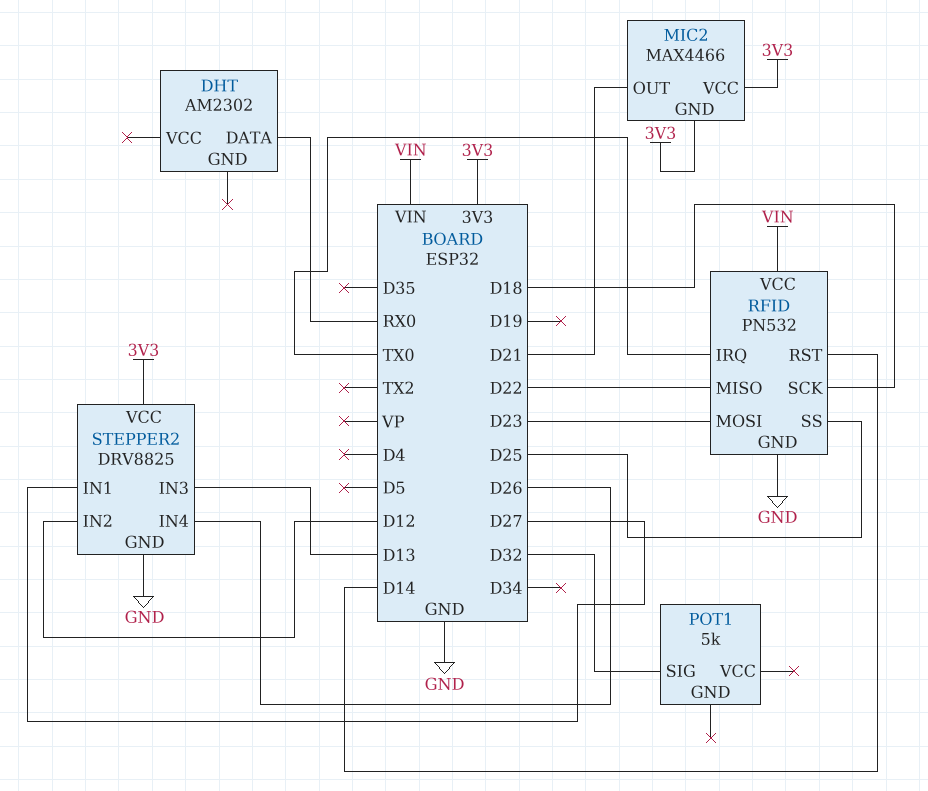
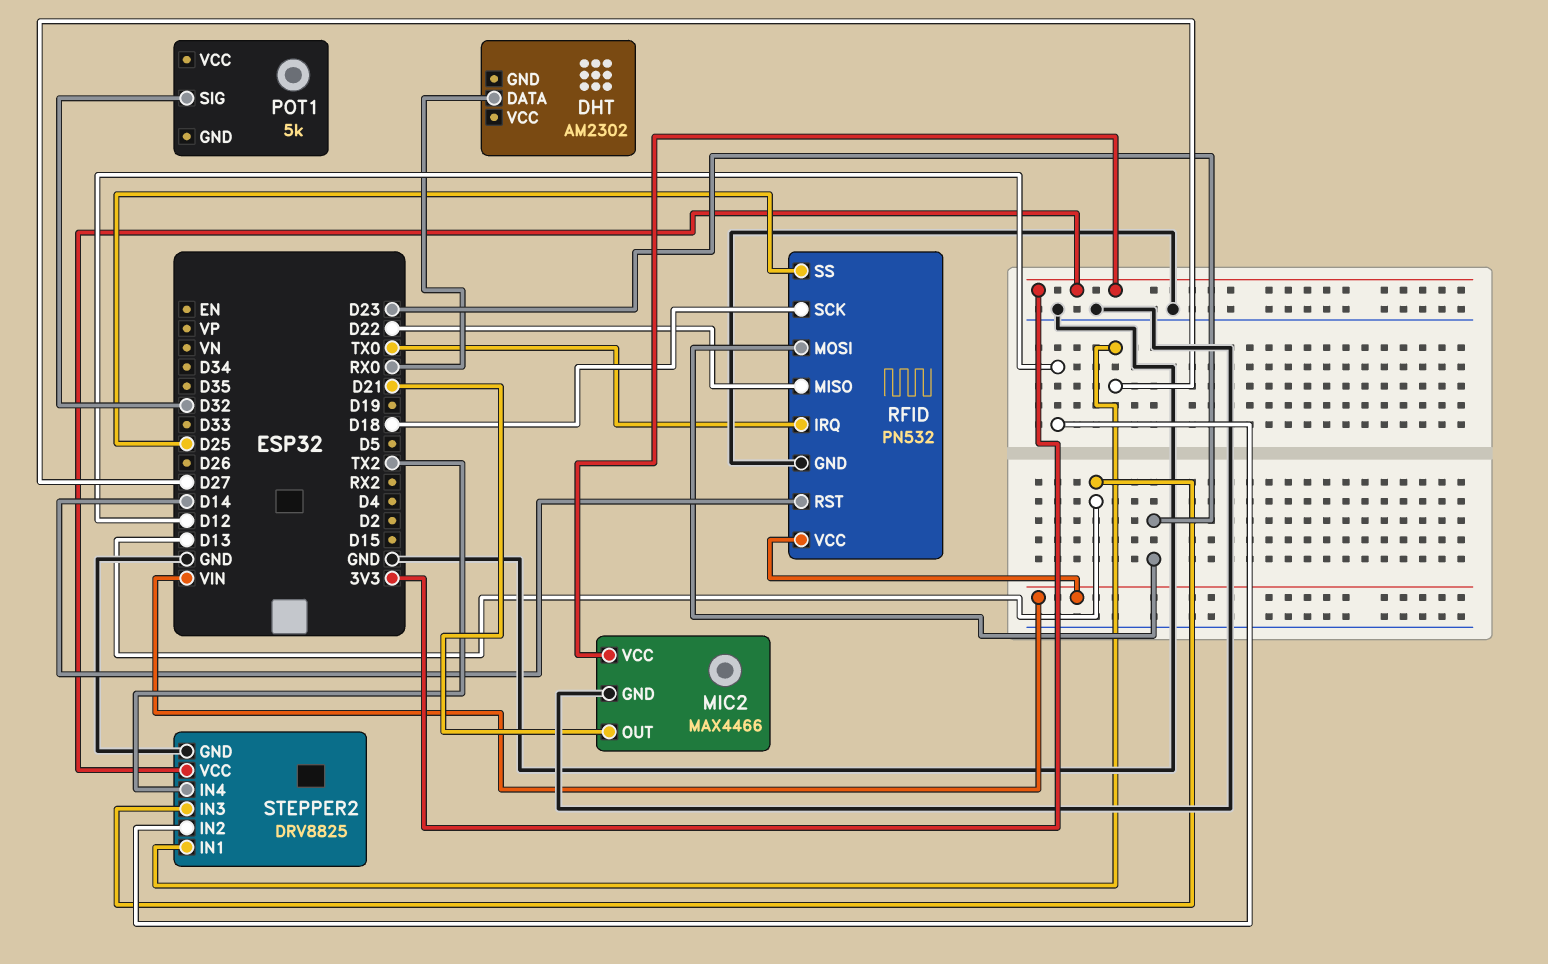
MIC2 pin GND: 3V3 -> GND
STEPPER2 pin IN4: D26 -> TX2

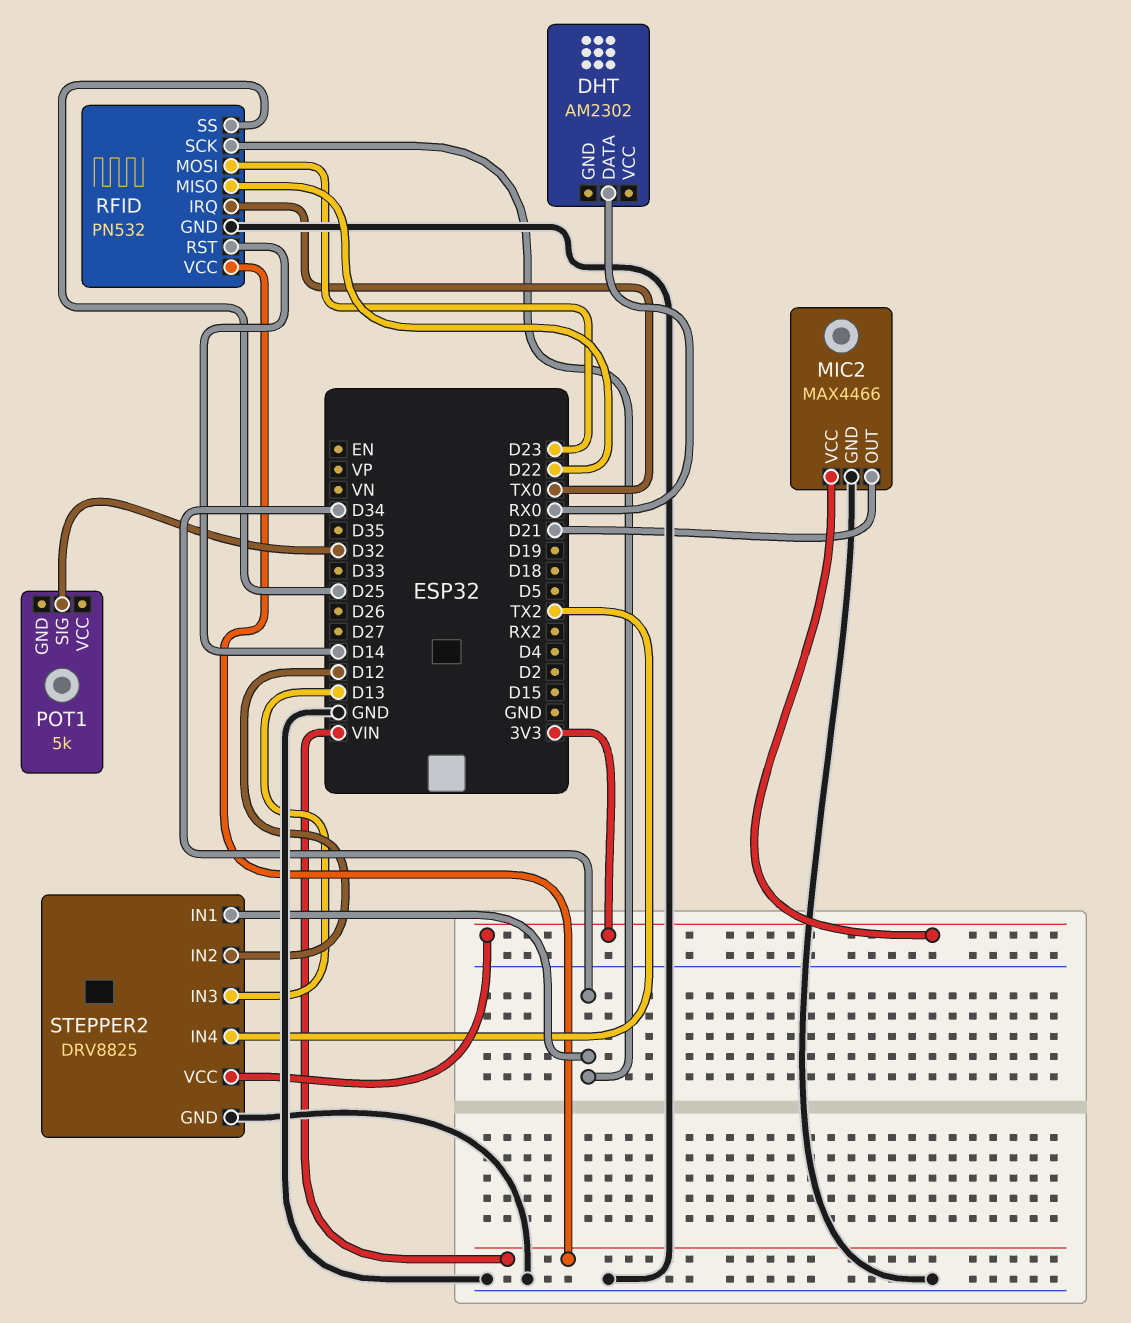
RFID pin SCK: D18 -> D34
STEPPER2 pin IN1: D27 -> D34

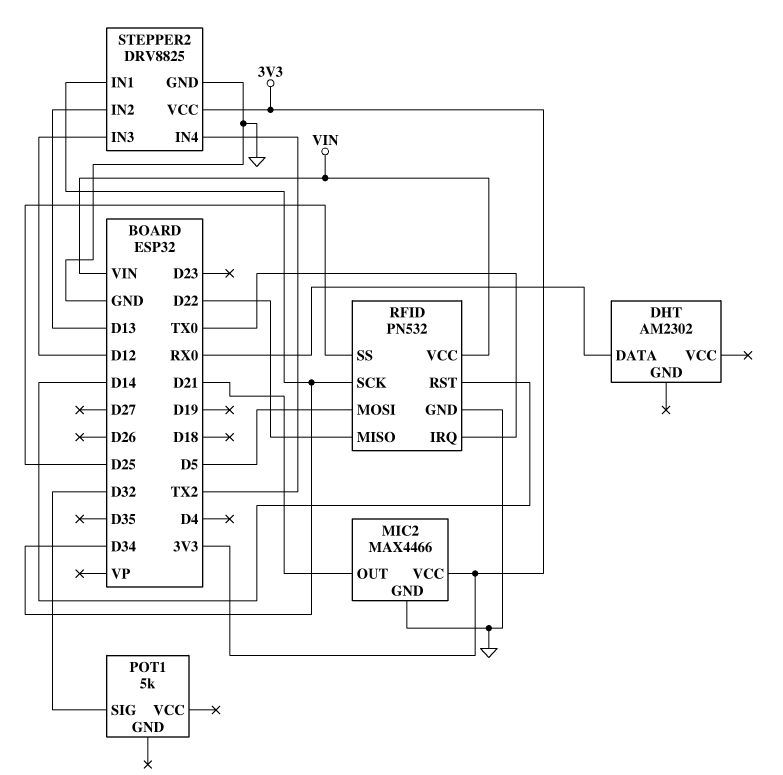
RFID pin MOSI: D23 -> D5
STEPPER2 pin IN2: D12 -> D13
STEPPER2 pin IN3: D13 -> D12

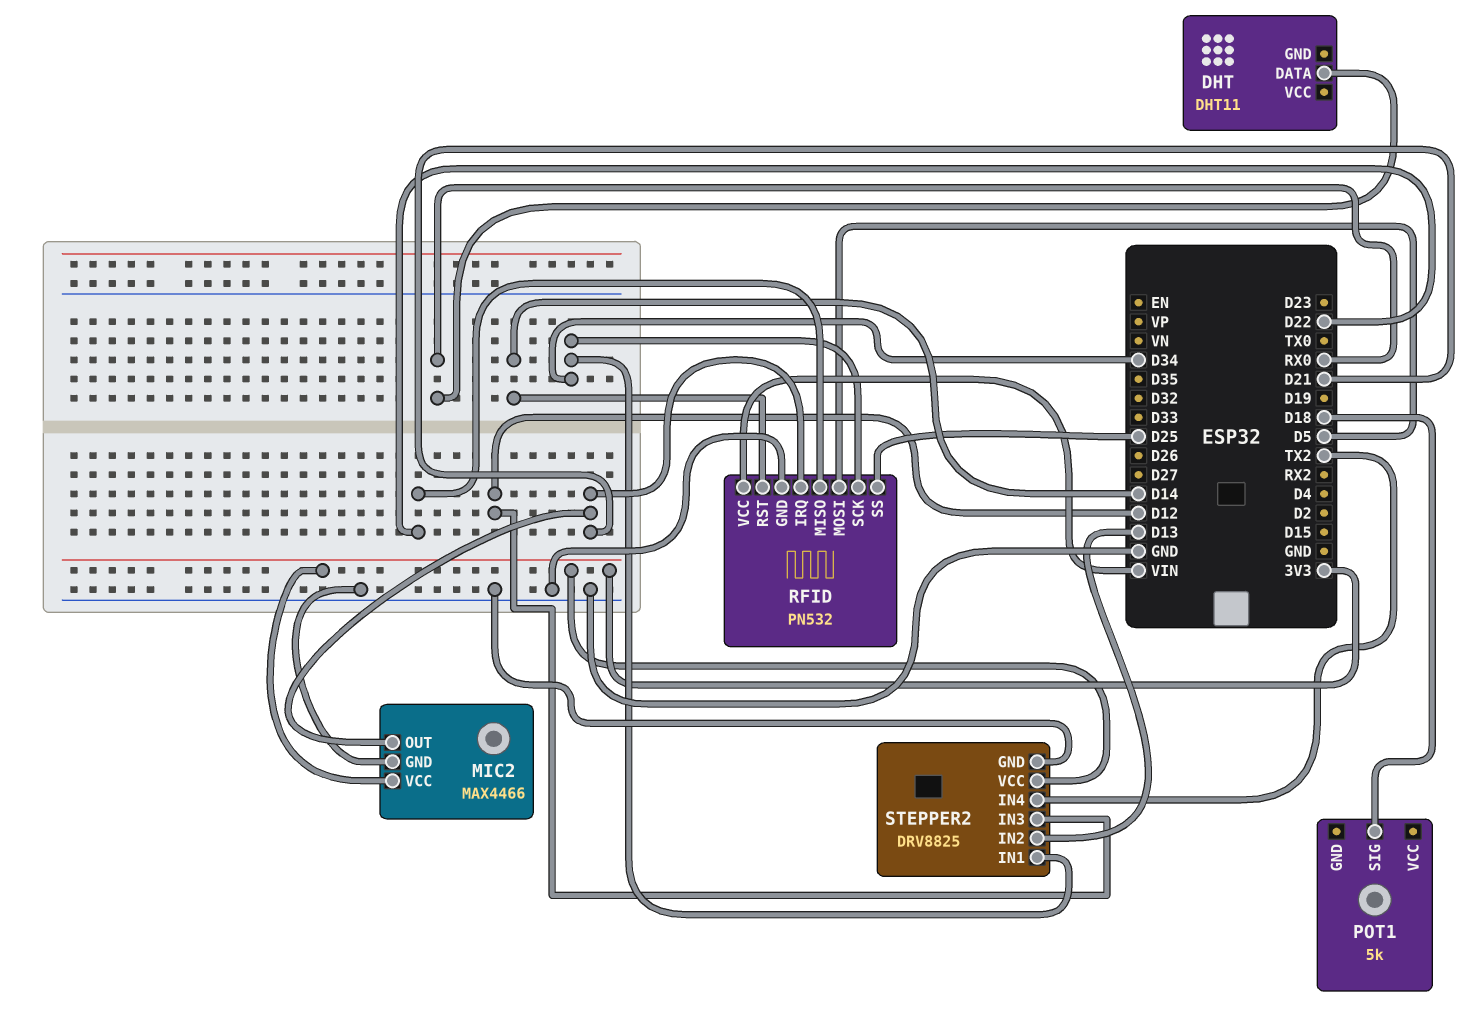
DHT: AM2302 -> DHT11
POT1 pin SIG: D32 -> D18
RFID pin IRQ: TX0 -> D21

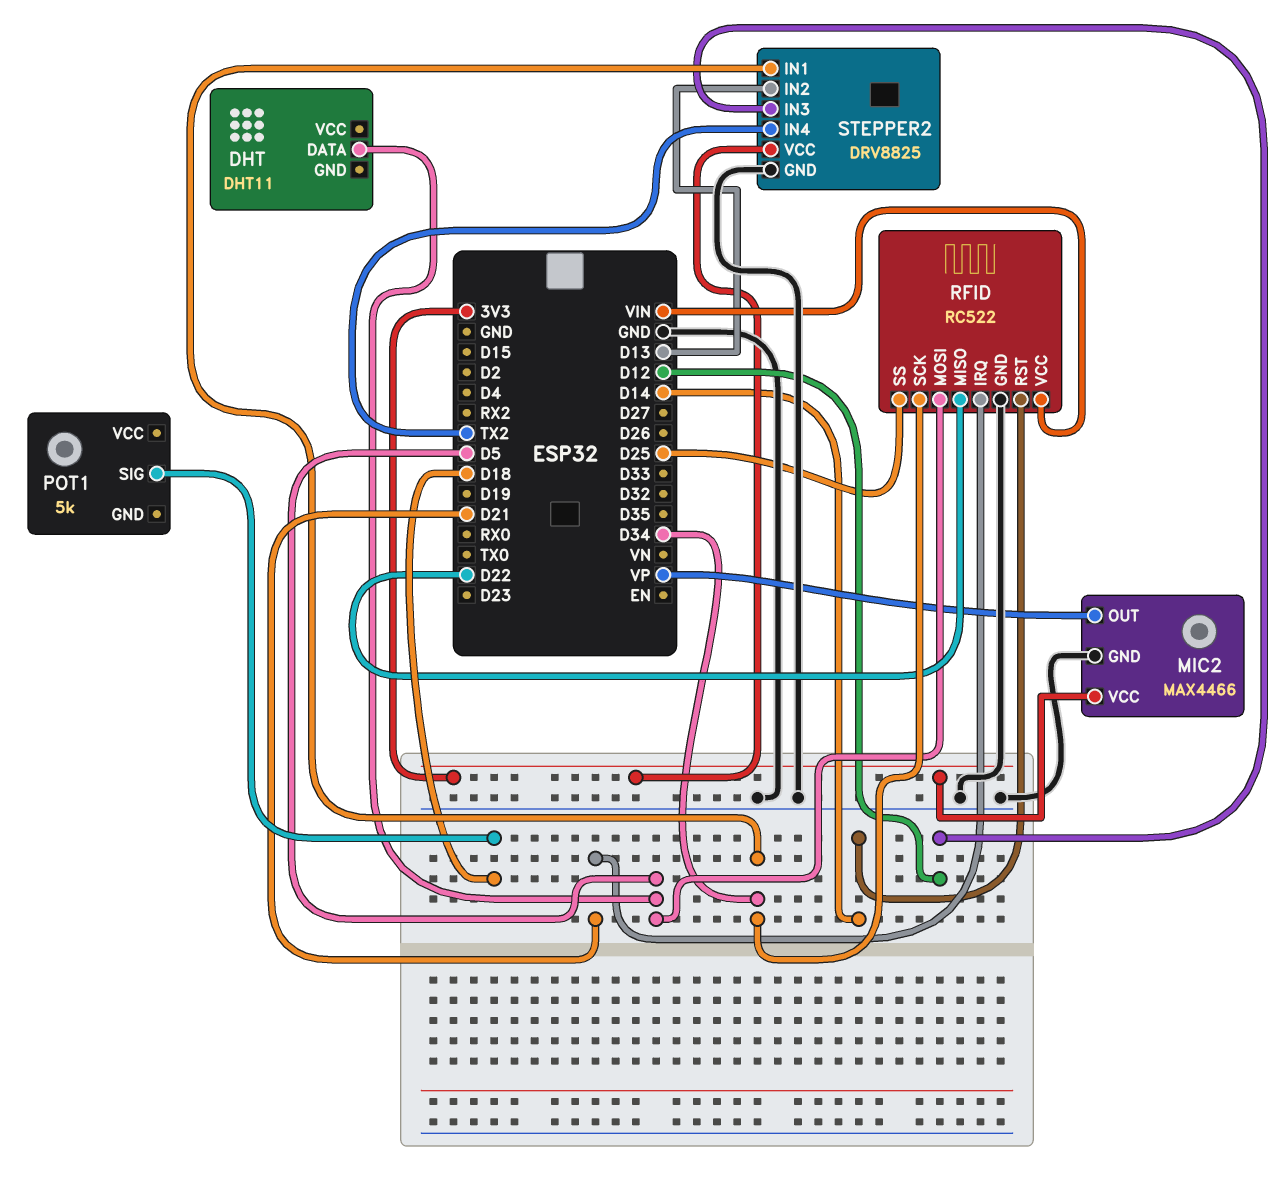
DHT pin DATA: RX0 -> D5
MIC2 pin OUT: D21 -> VP
RFID: PN532 -> RC522

